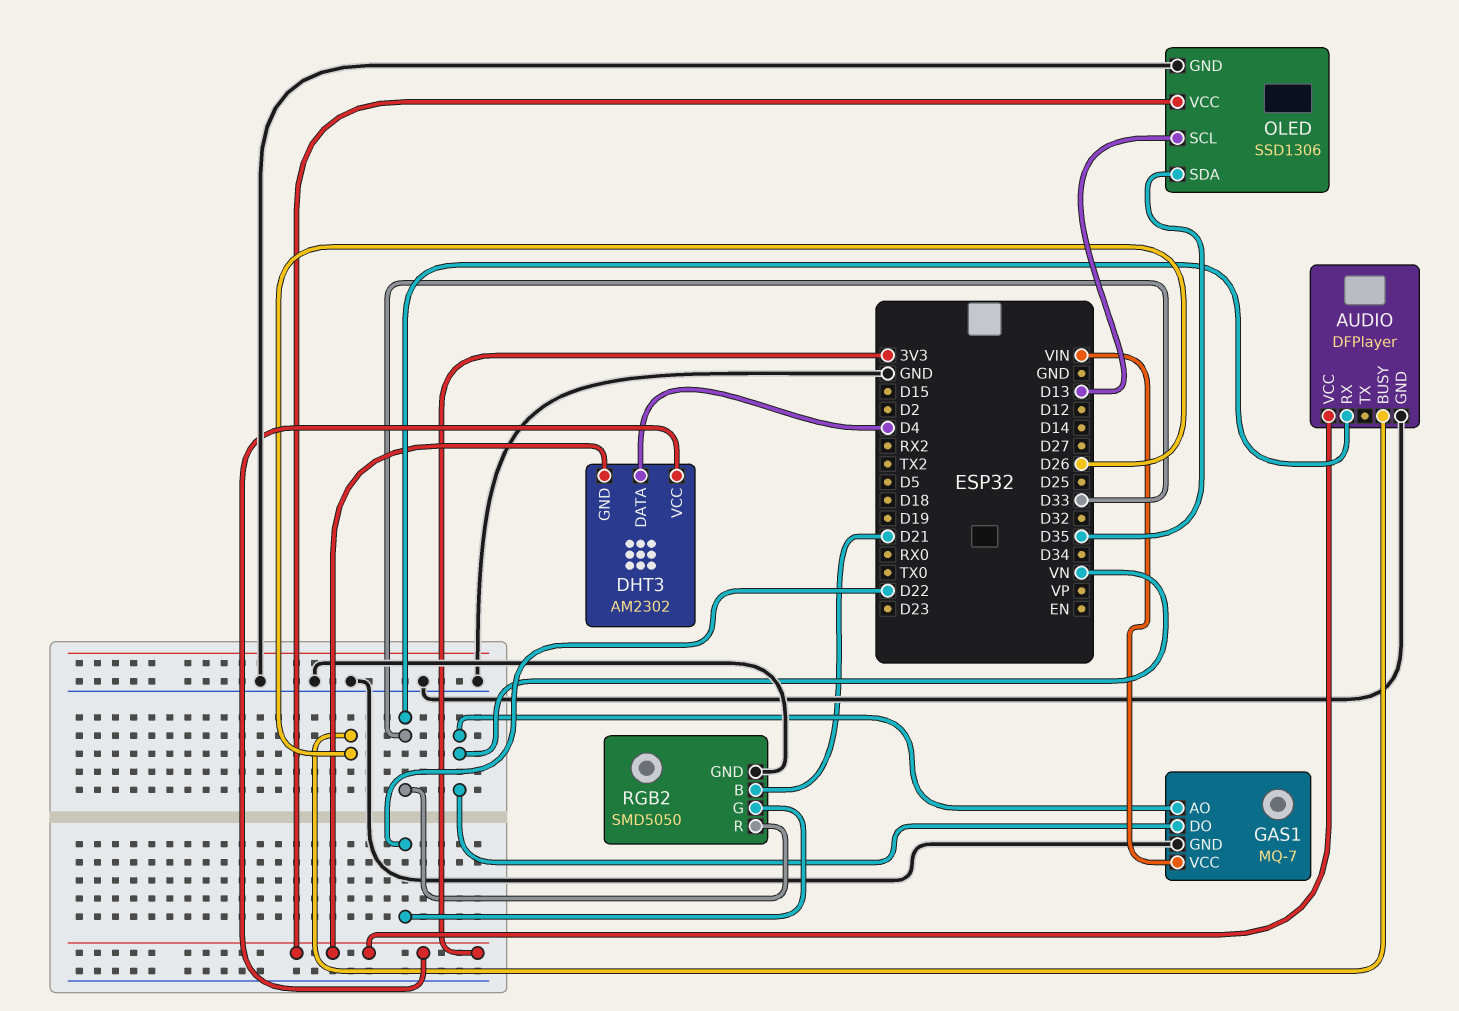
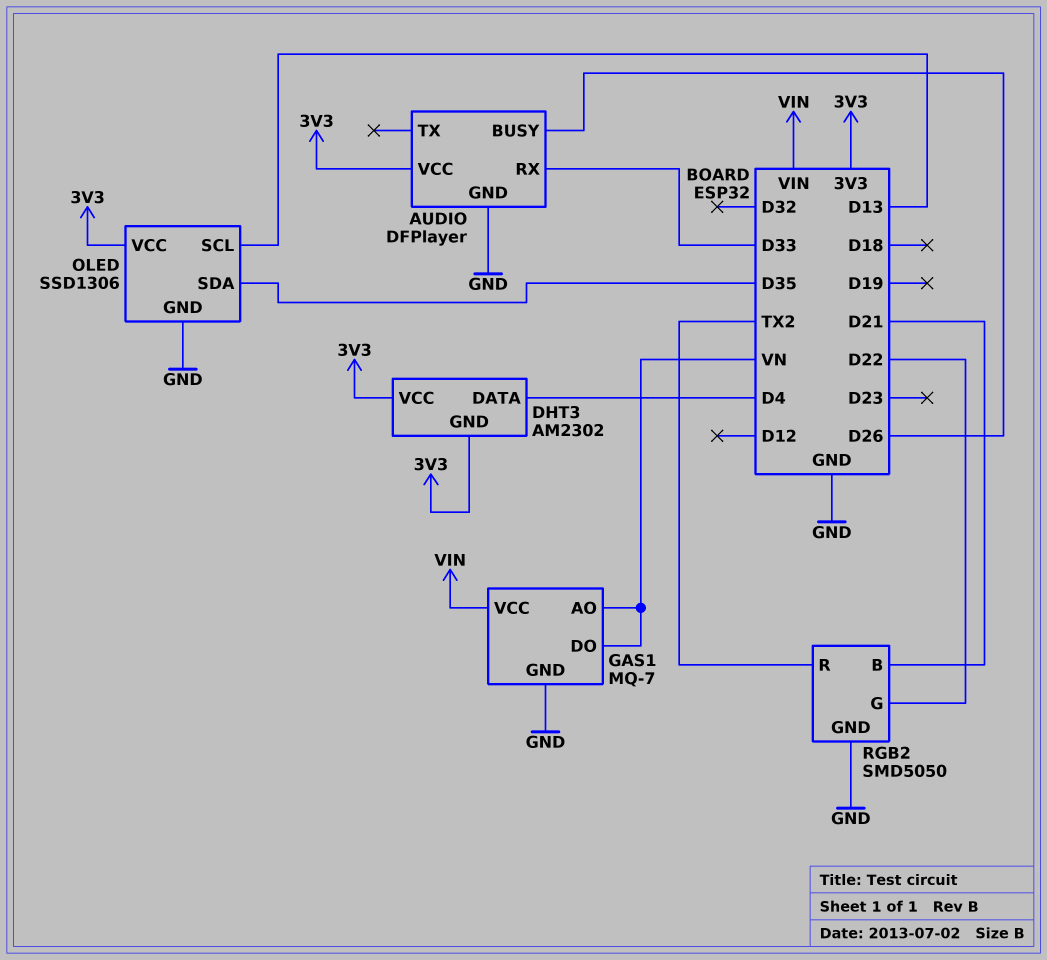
RGB2 pin R: D33 -> TX2

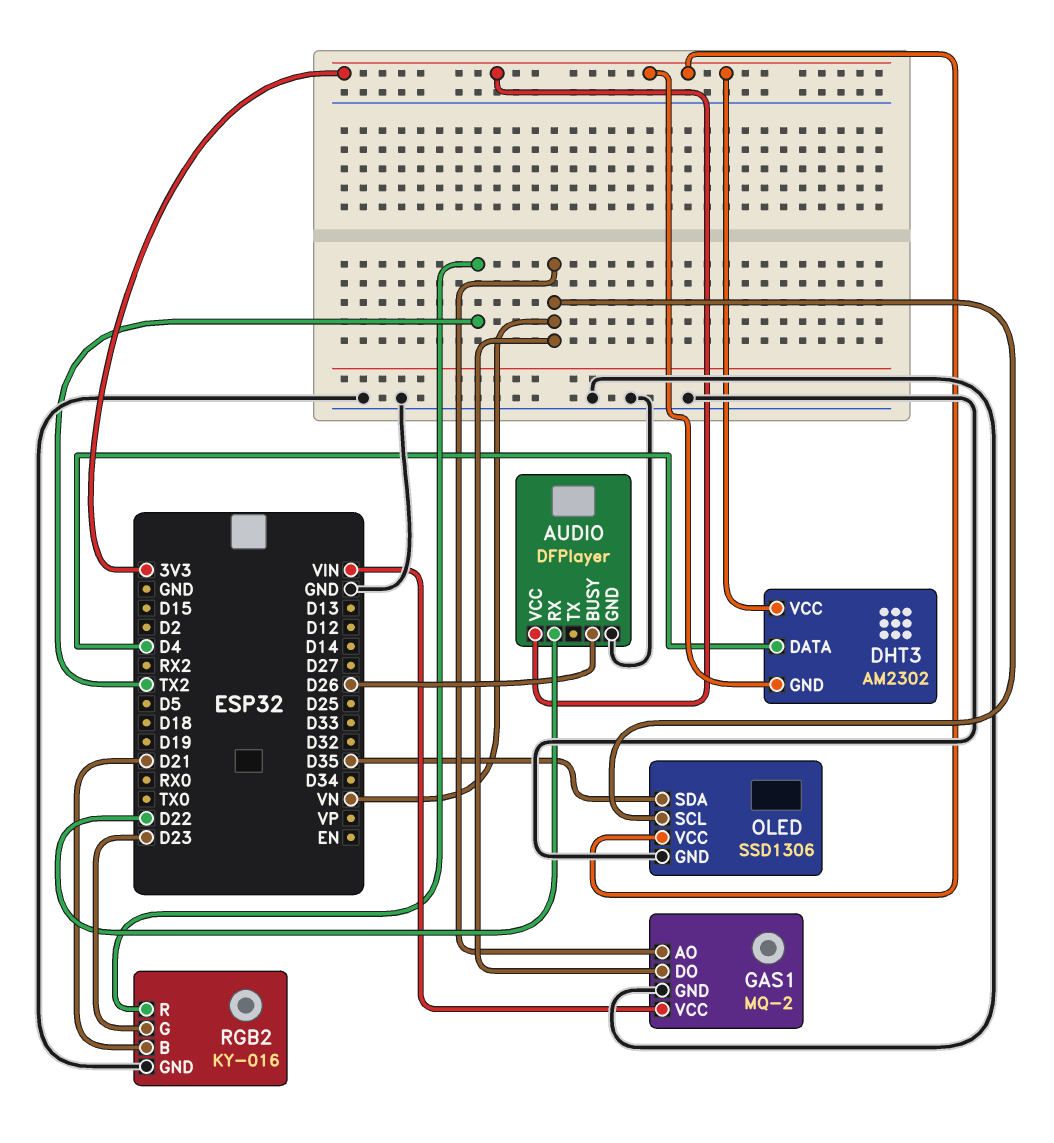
AUDIO pin RX: D33 -> D22
GAS1: MQ-7 -> MQ-2
OLED pin SCL: D13 -> VN
RGB2: SMD5050 -> KY-016
RGB2 pin G: D22 -> D23

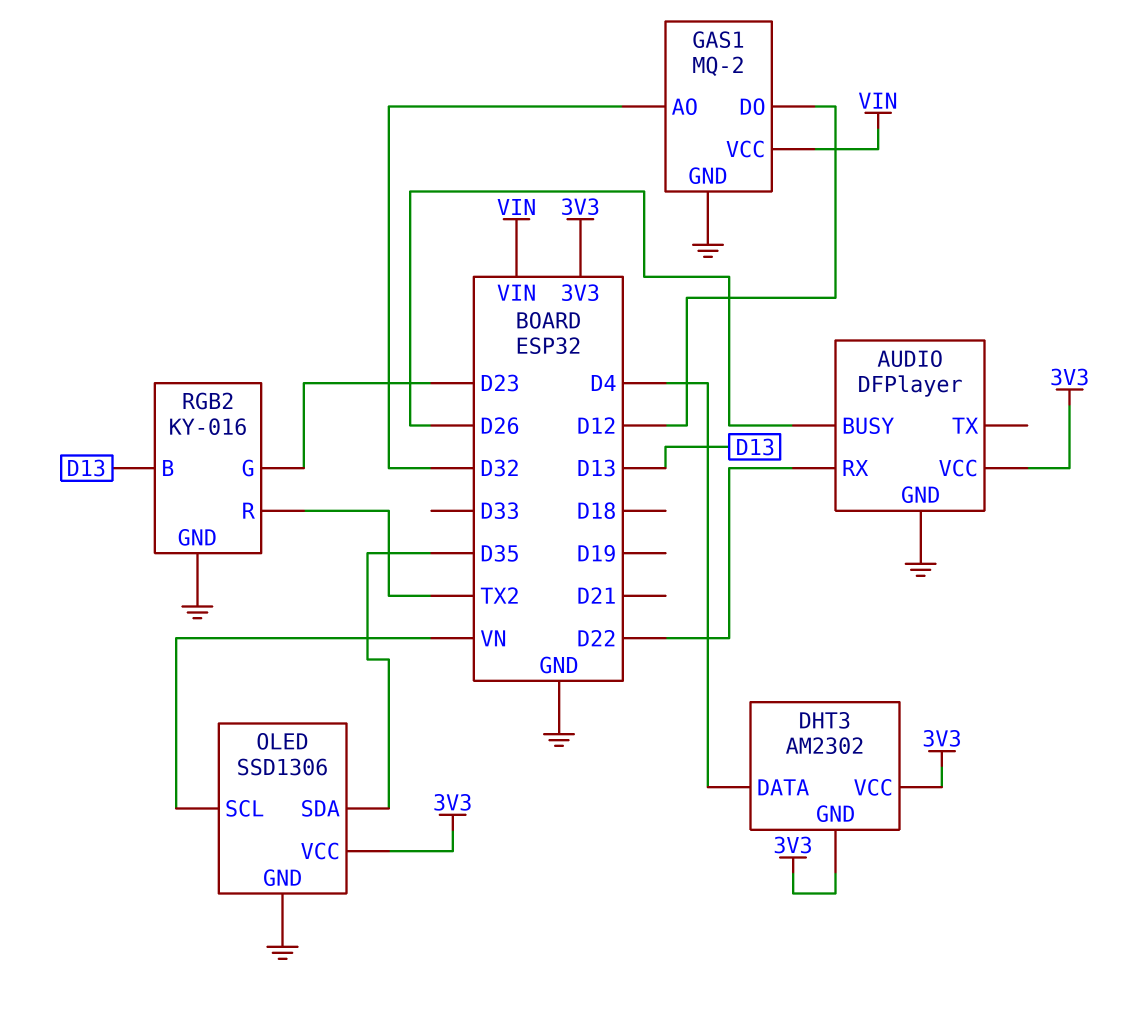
GAS1 pin AO: VN -> D32
GAS1 pin DO: VN -> D12
RGB2 pin B: D21 -> D13

